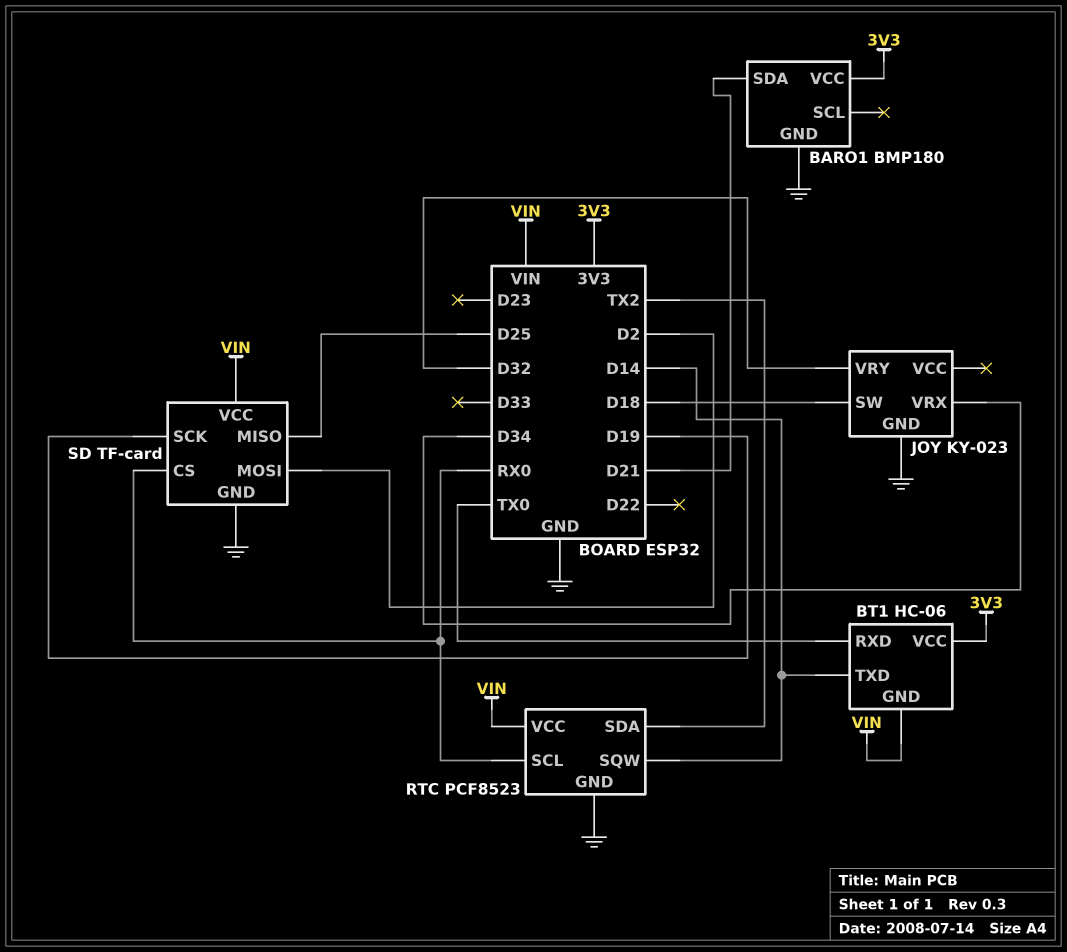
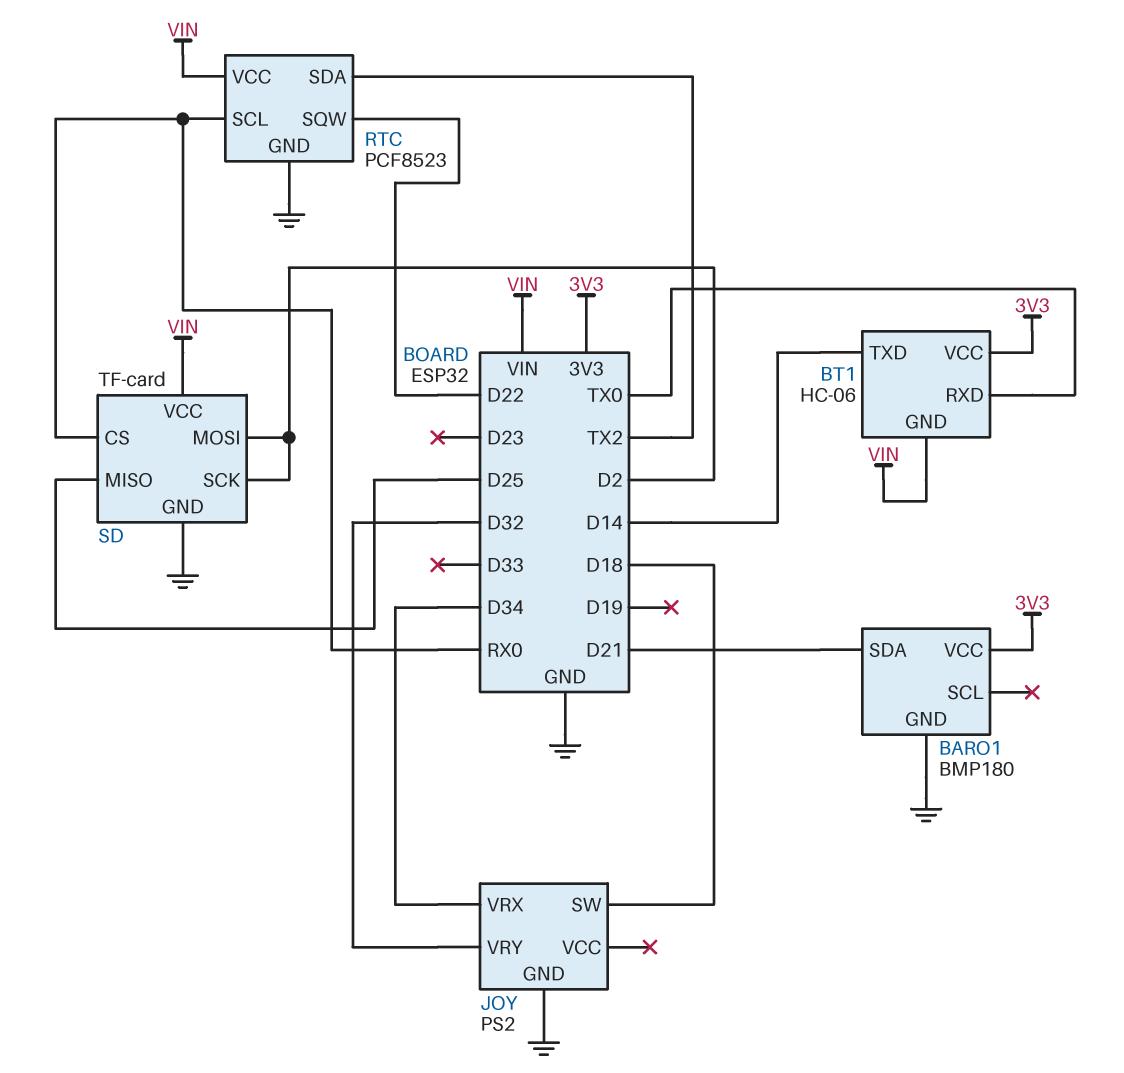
JOY: KY-023 -> PS2
RTC pin SQW: D14 -> D22
SD pin SCK: D19 -> D2

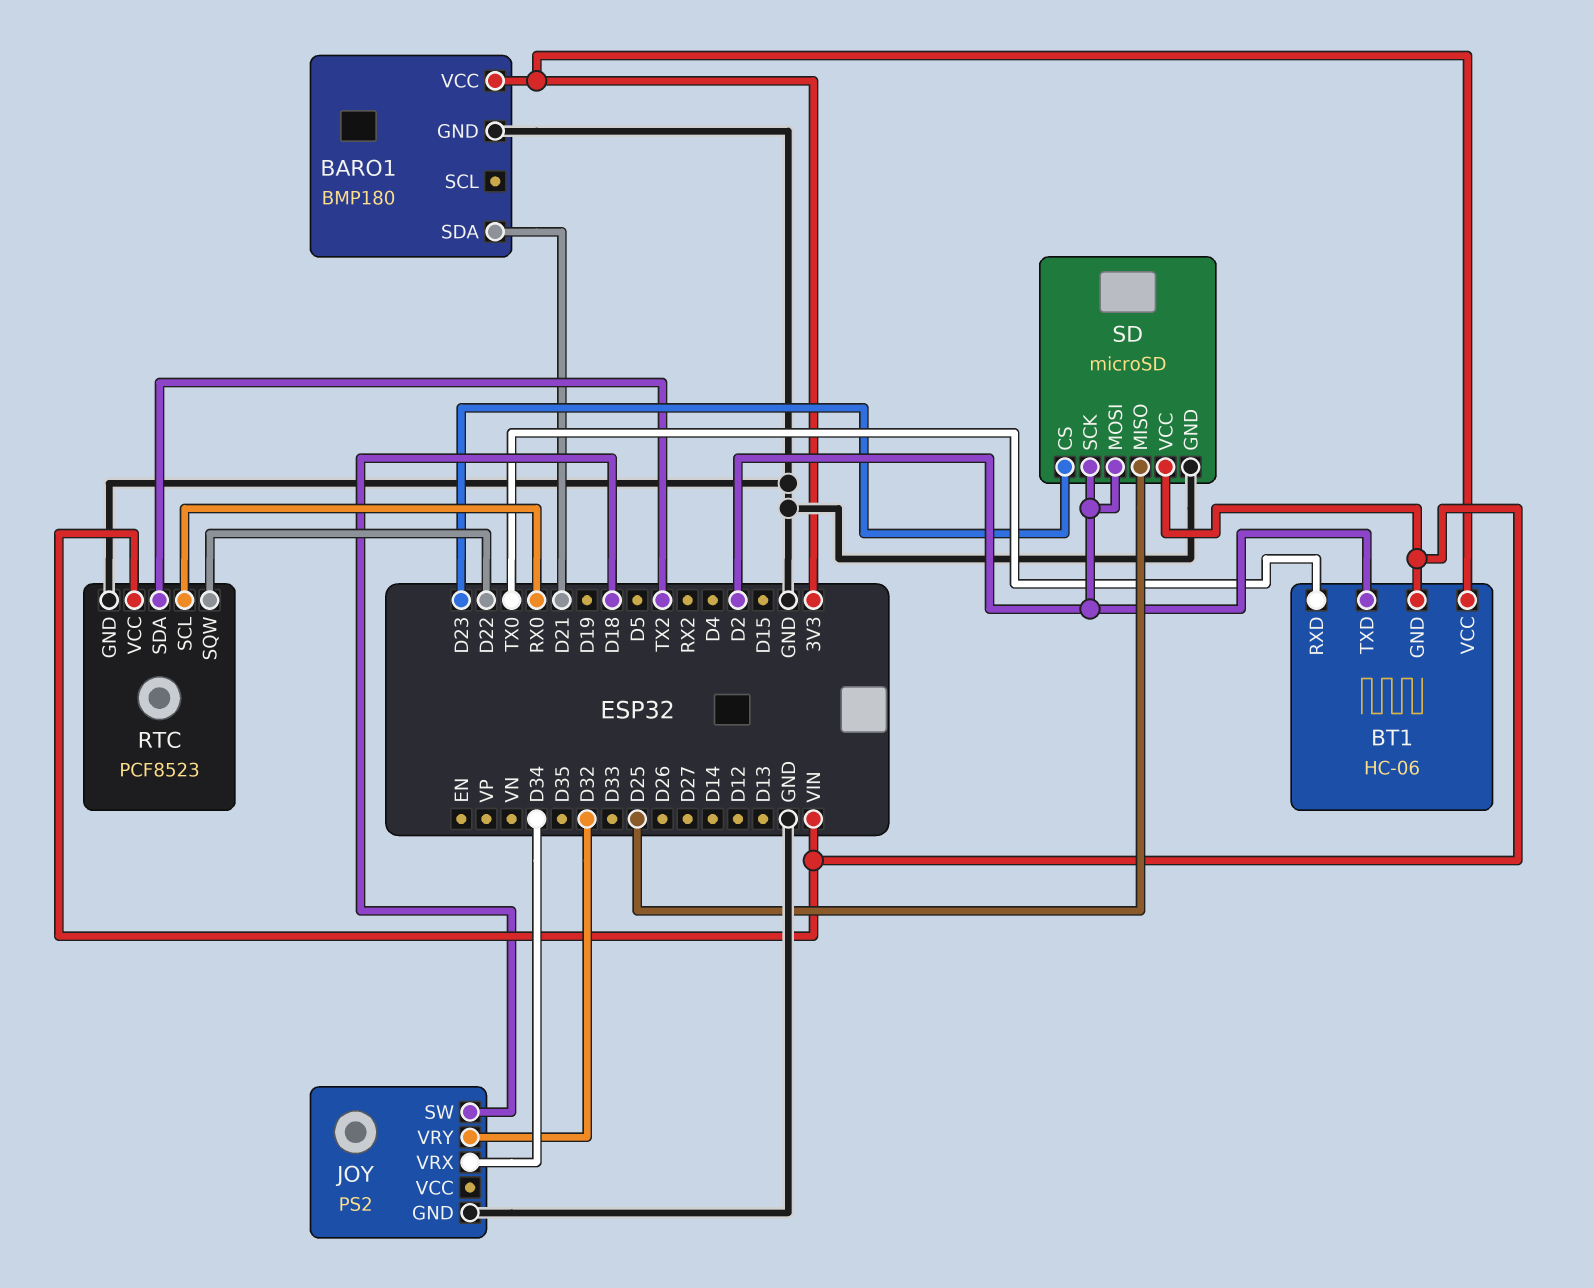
BT1 pin TXD: D14 -> D2
SD: TF-card -> microSD
SD pin CS: RX0 -> D23

